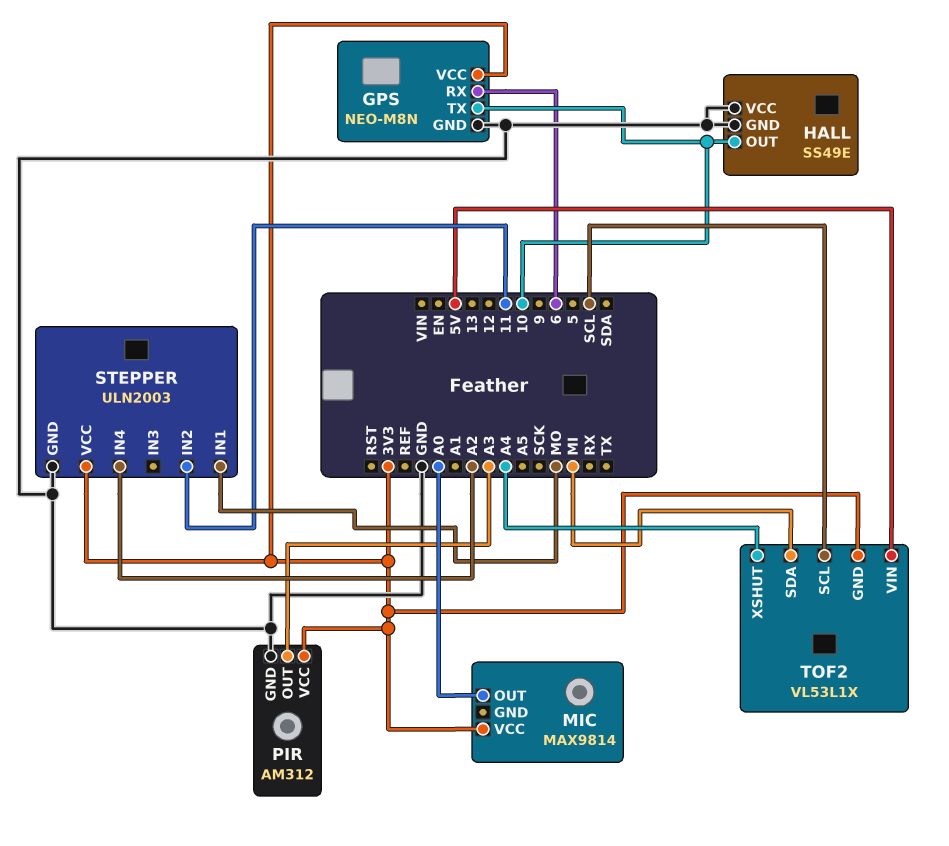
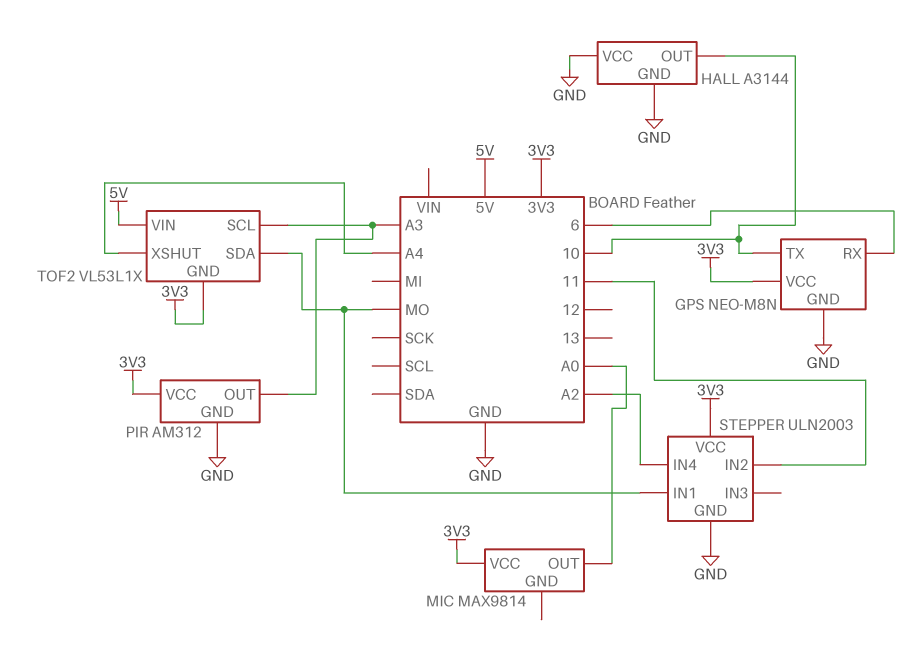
HALL: SS49E -> A3144
TOF2 pin SCL: SCL -> A3
TOF2 pin SDA: MI -> MO

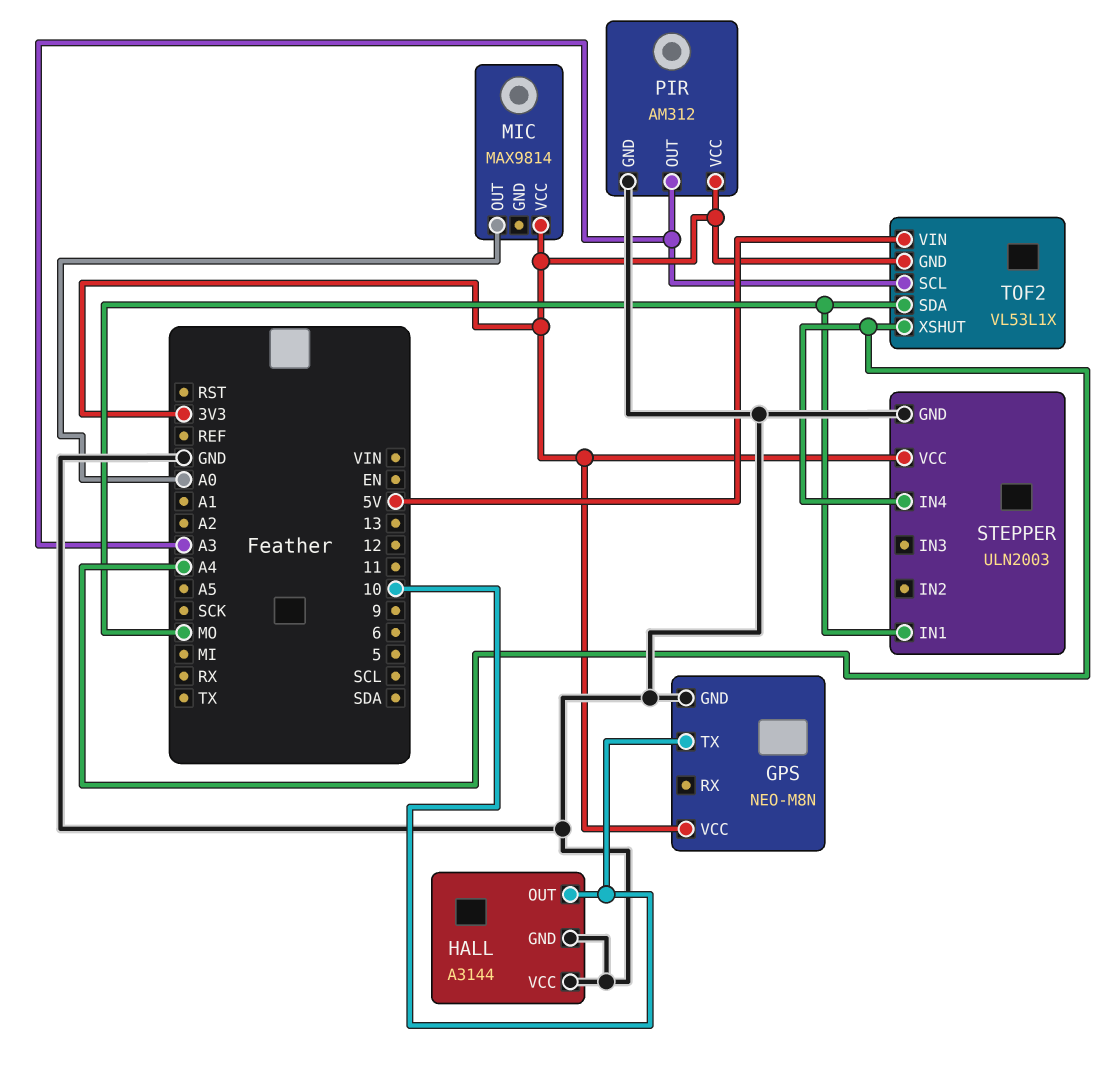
GPS pin RX: 6 -> none
STEPPER pin IN2: 11 -> none
STEPPER pin IN4: A2 -> A4

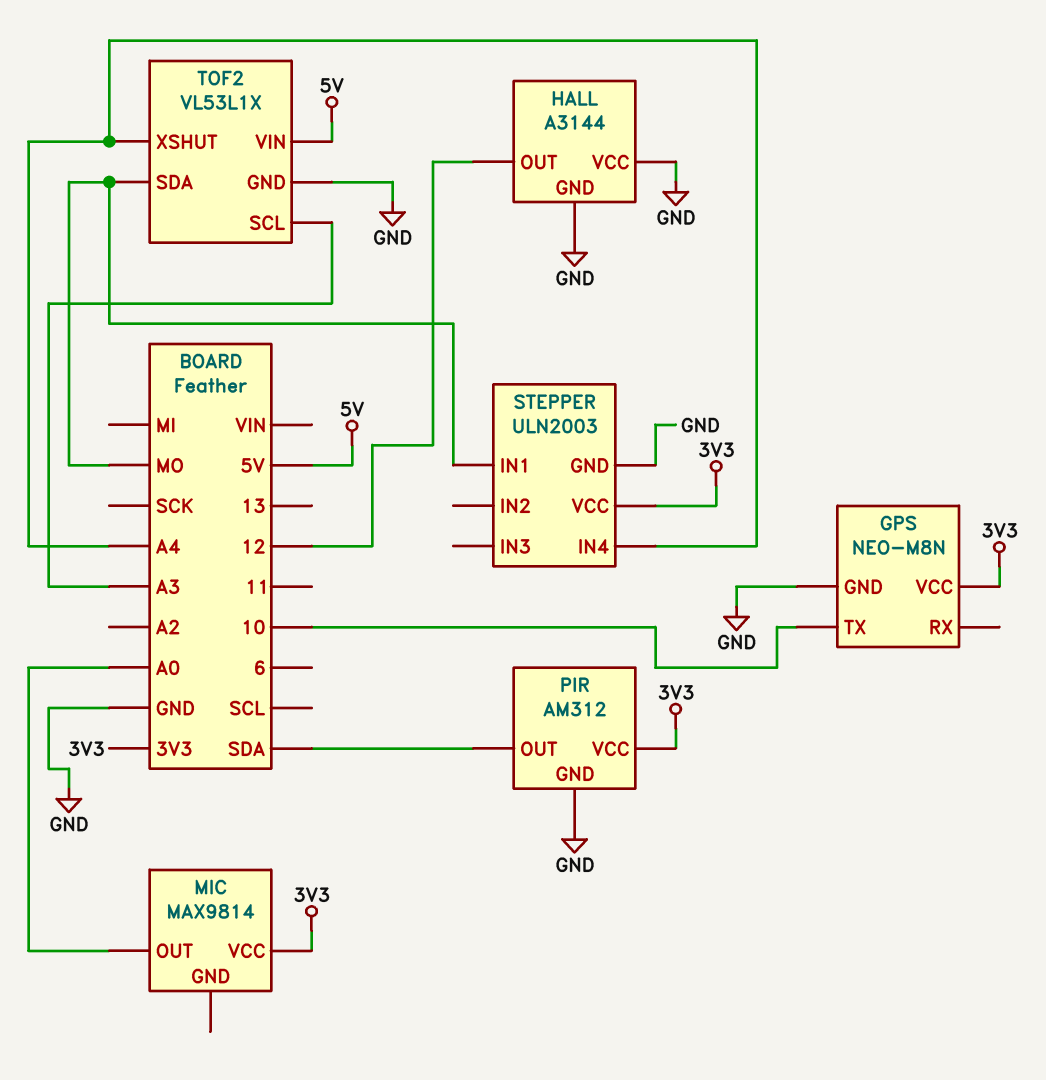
HALL pin OUT: 10 -> 12
PIR pin OUT: A3 -> SDA
TOF2 pin GND: 3V3 -> GND

